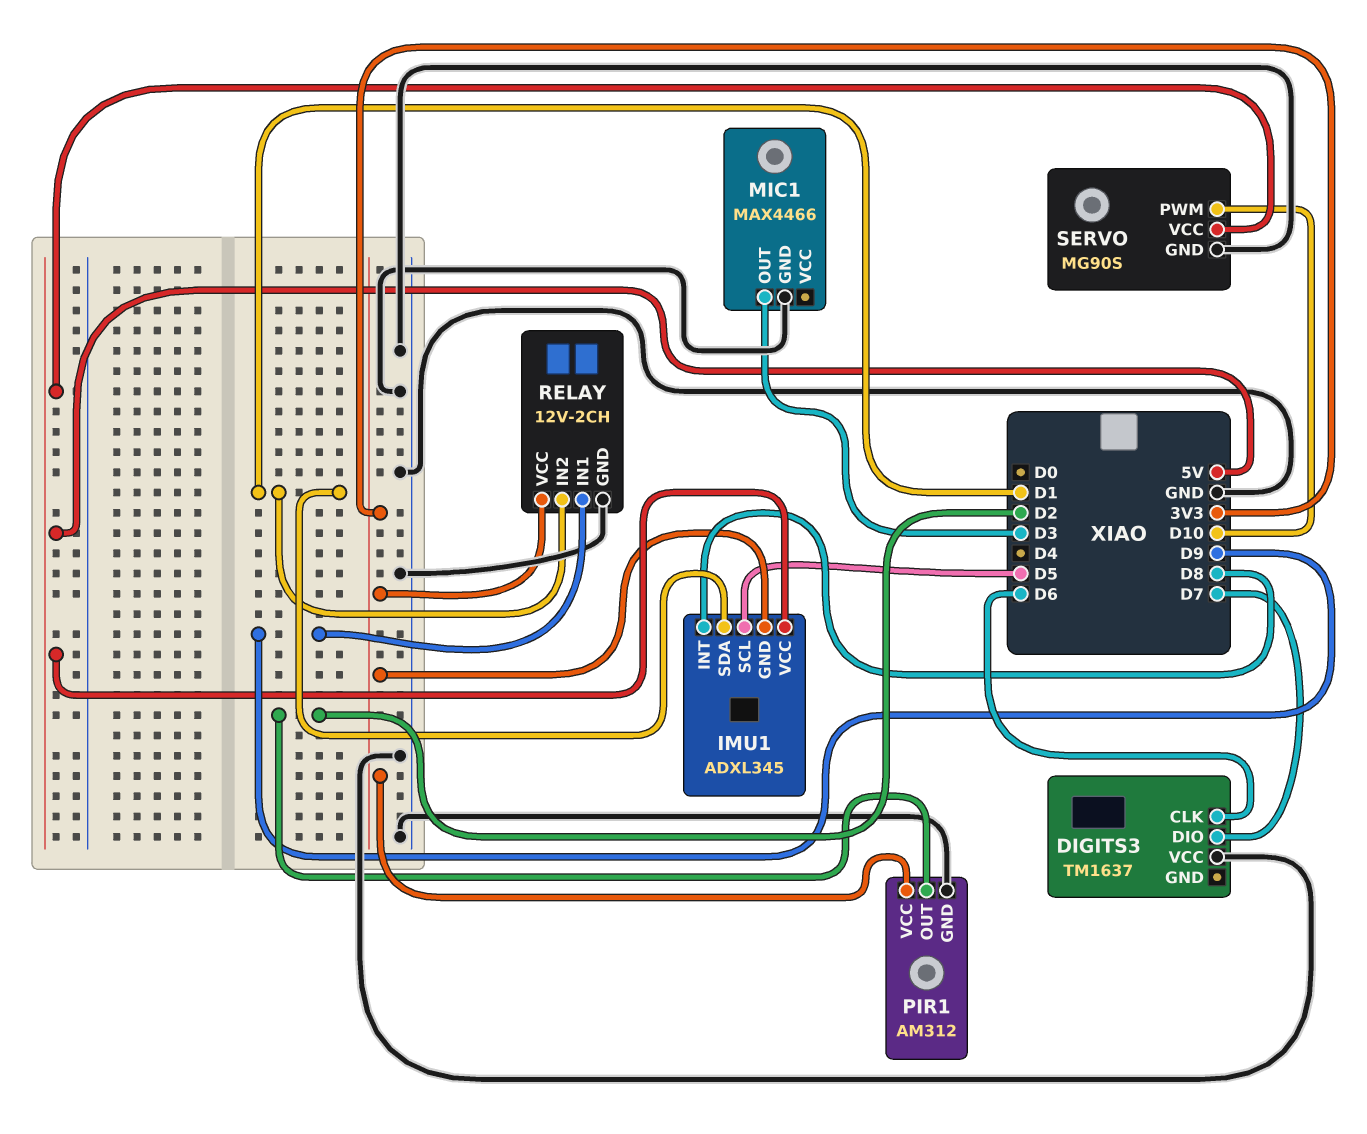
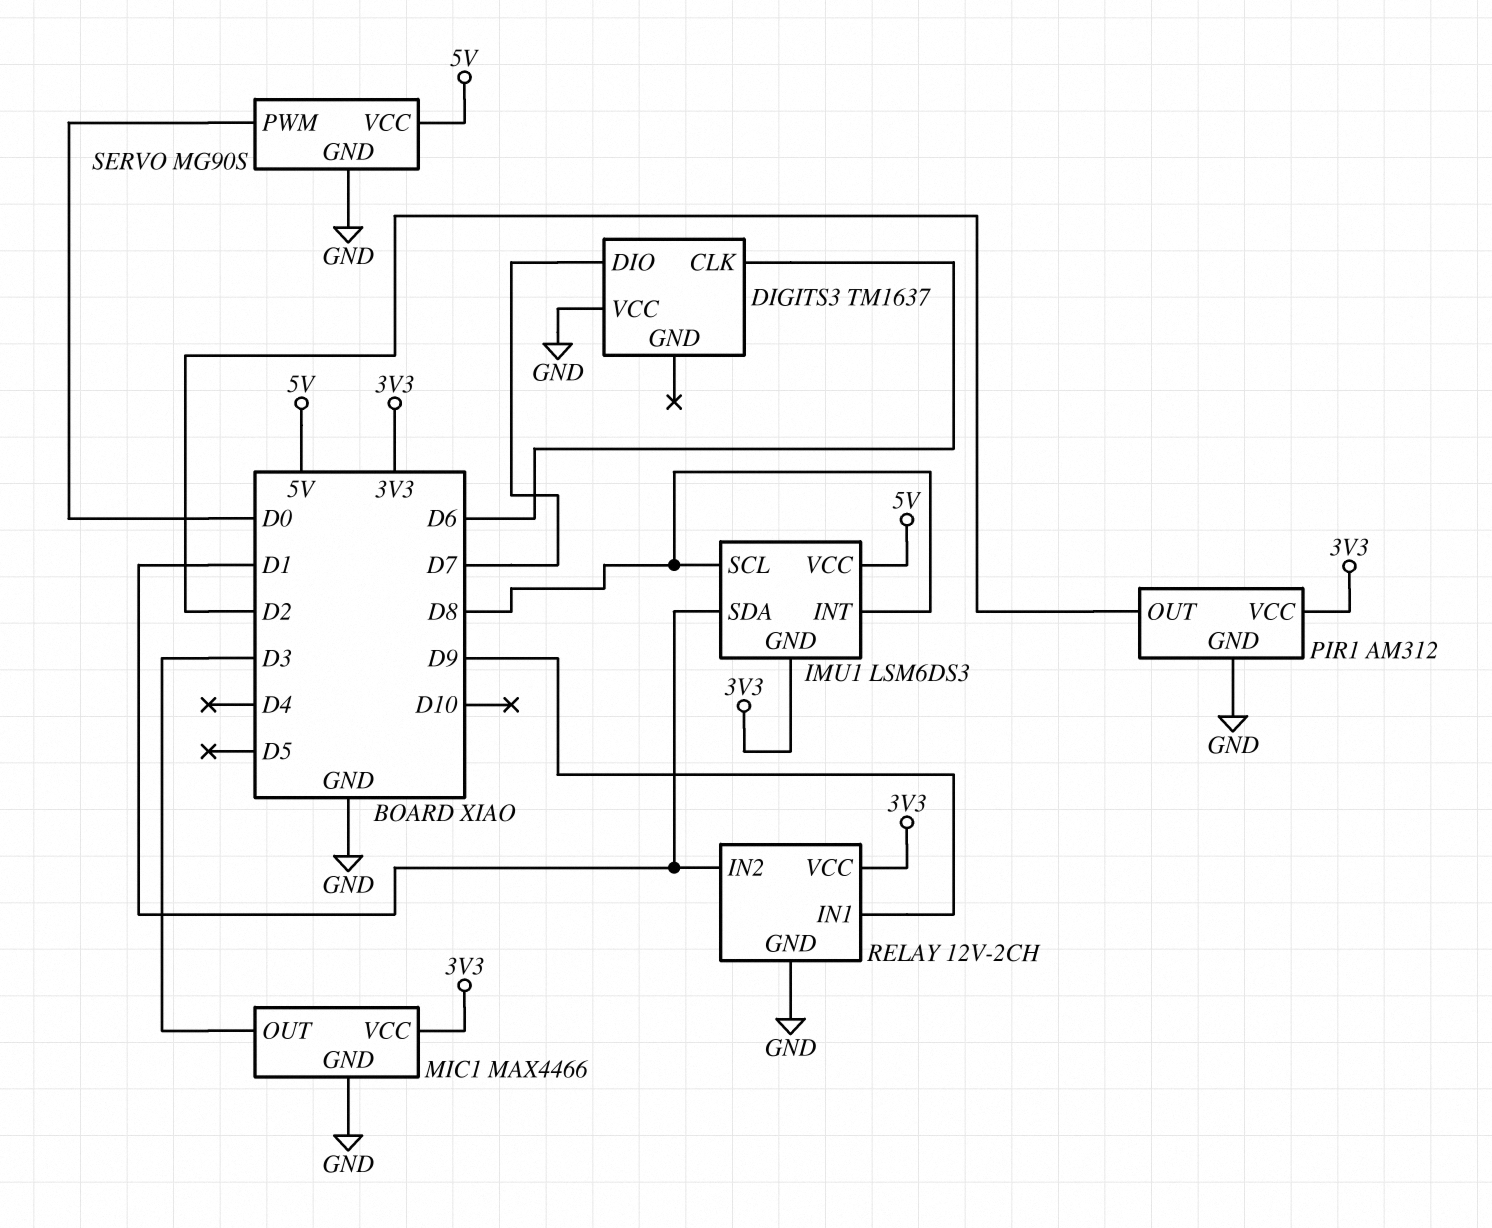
IMU1: ADXL345 -> LSM6DS3
IMU1 pin SCL: D5 -> D8
MIC1 pin VCC: none -> 3V3
SERVO pin PWM: D10 -> D0

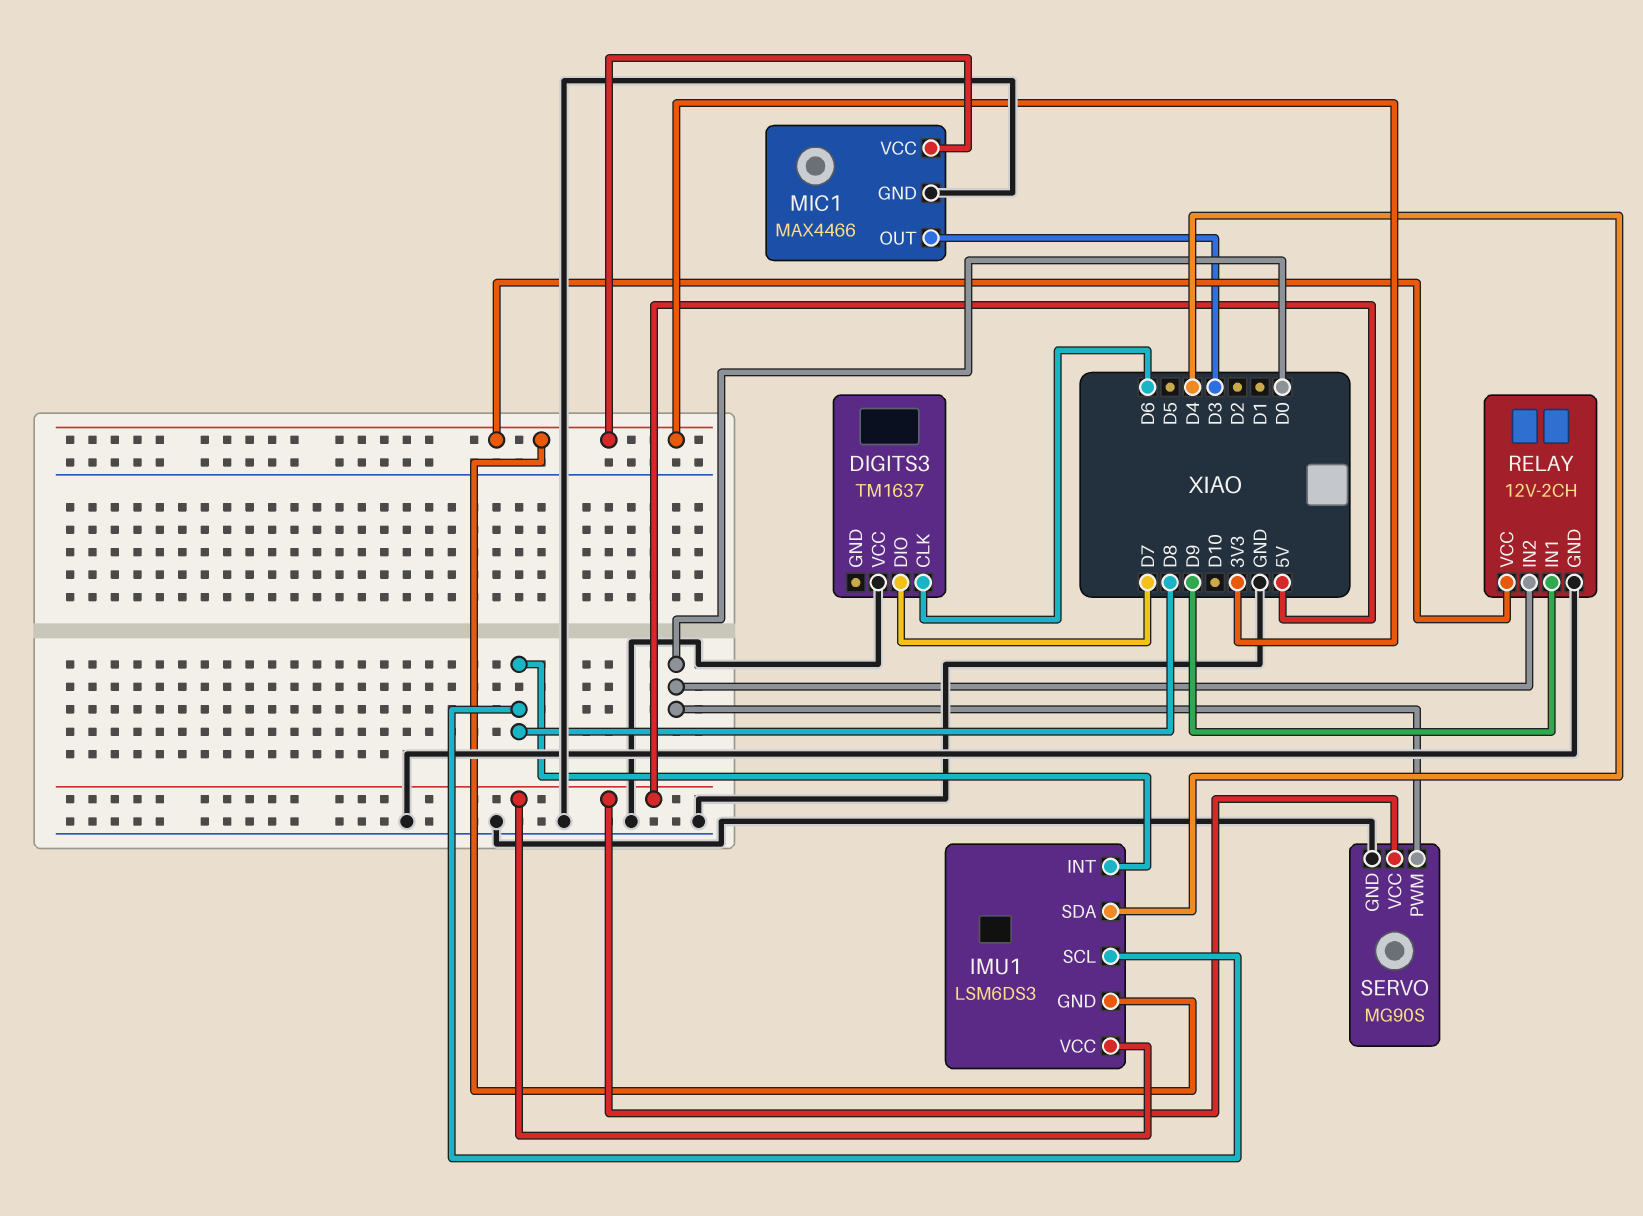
IMU1 pin SDA: D1 -> D4
PIR1: AM312 -> none
PIR1 pin GND: GND -> none
PIR1 pin OUT: D2 -> none
PIR1 pin VCC: 3V3 -> none
RELAY pin IN2: D1 -> D0

